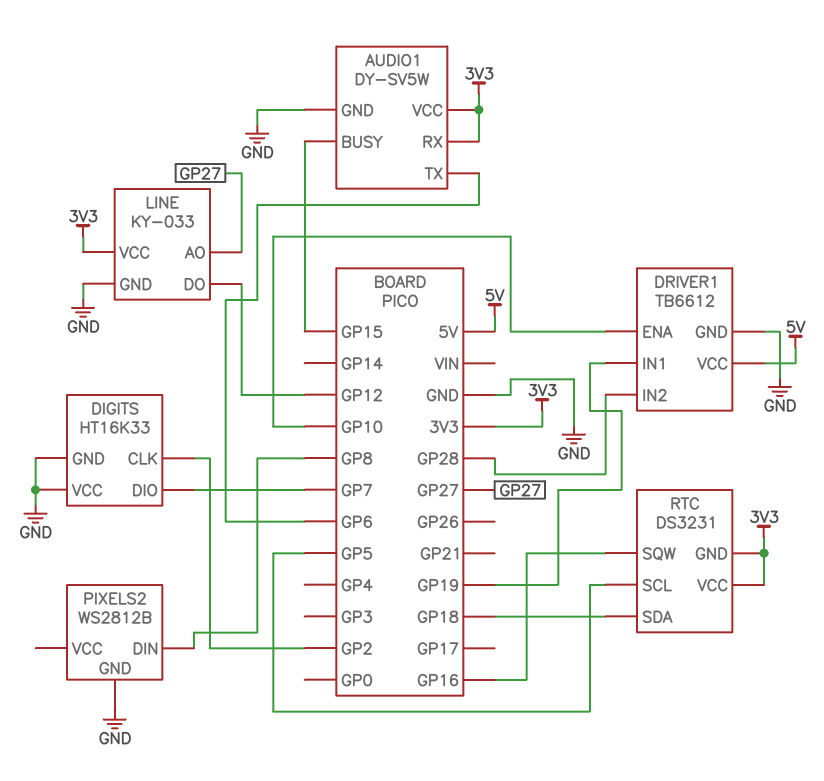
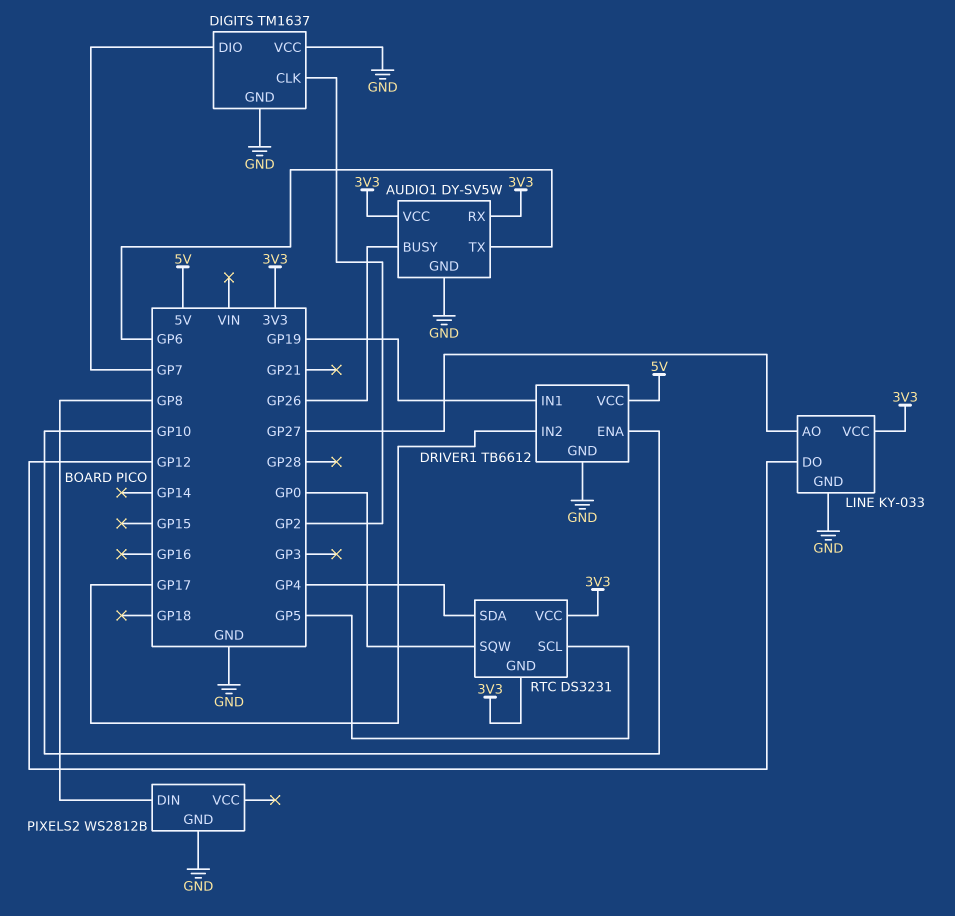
AUDIO1 pin BUSY: GP15 -> GP26
DIGITS: HT16K33 -> TM1637
DRIVER1 pin IN2: GP28 -> GP17
RTC pin SDA: GP18 -> GP4
RTC pin SQW: GP16 -> GP0

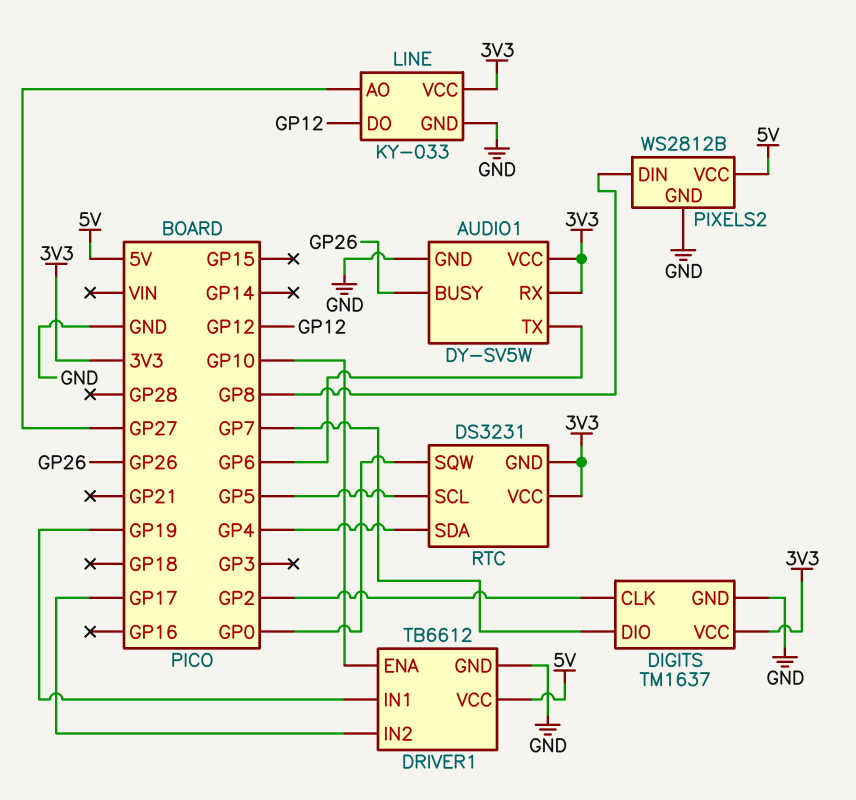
DIGITS pin VCC: GND -> 3V3
PIXELS2 pin VCC: none -> 5V

